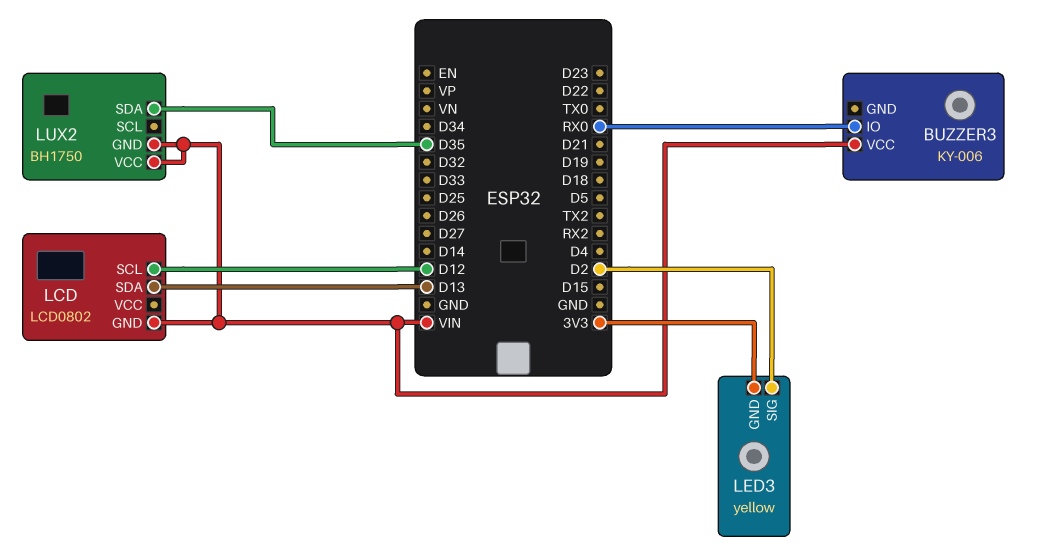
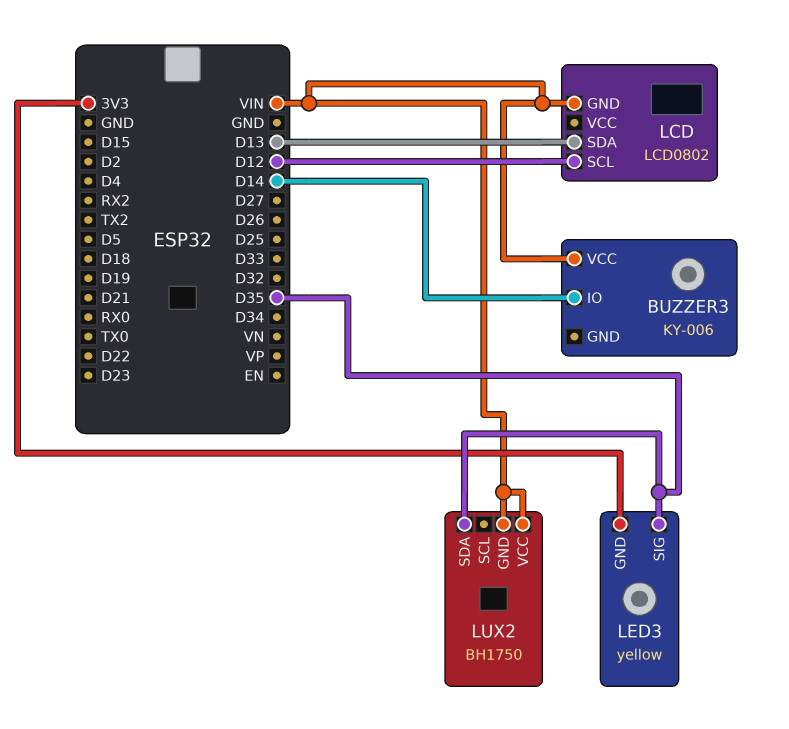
BUZZER3 pin IO: RX0 -> D14
LED3 pin SIG: D2 -> D35

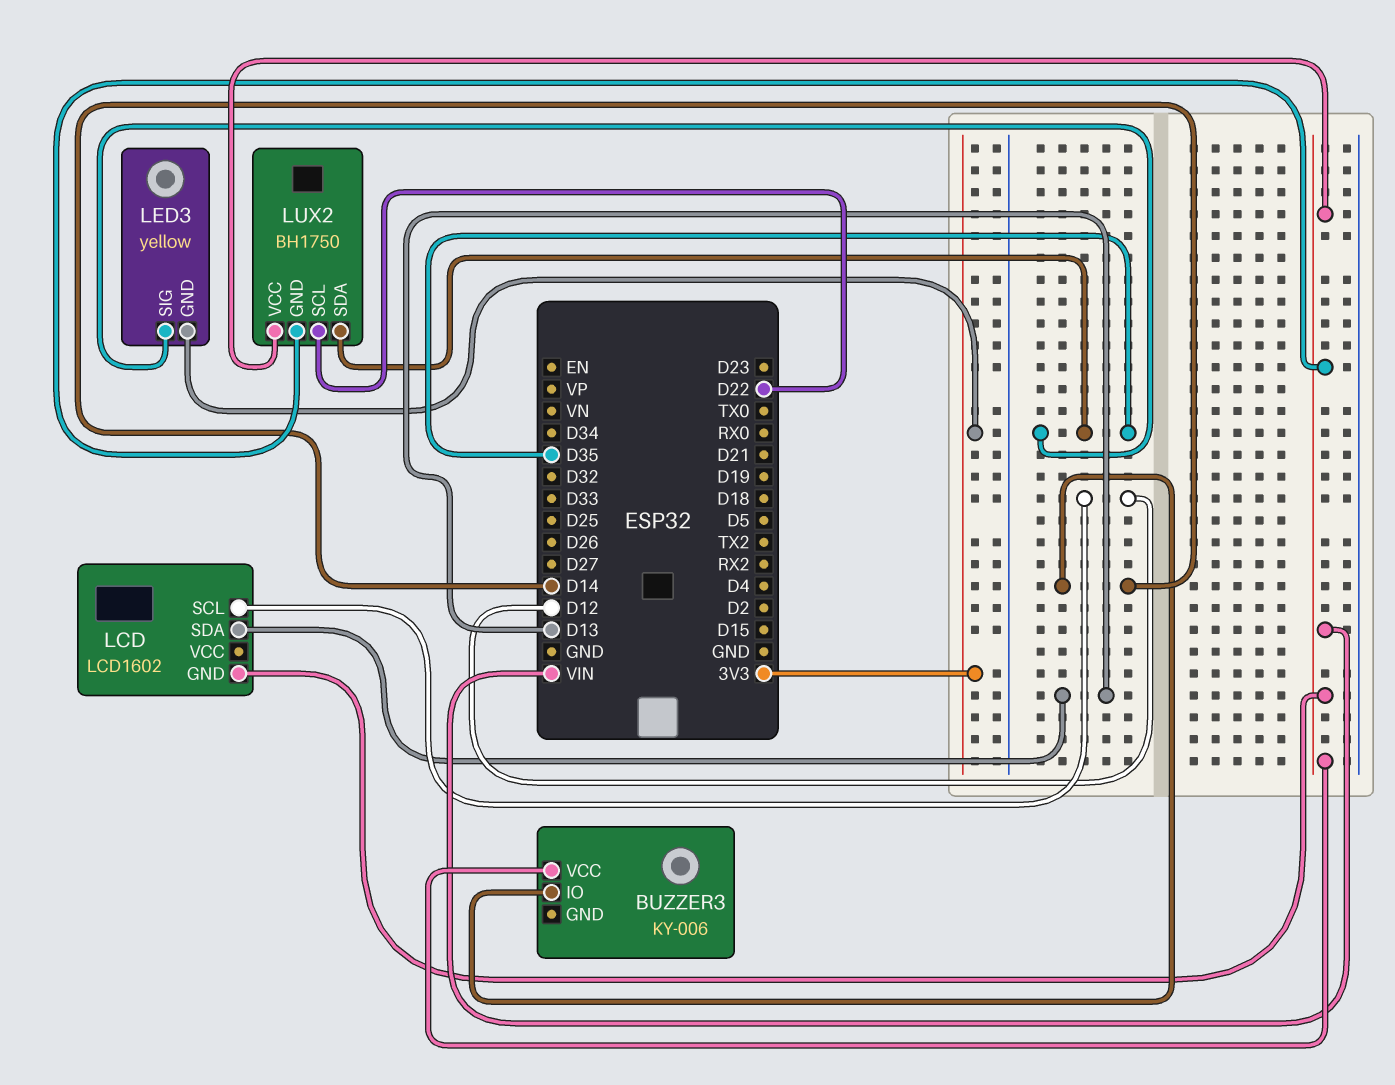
LCD: LCD0802 -> LCD1602
LUX2 pin SCL: none -> D22

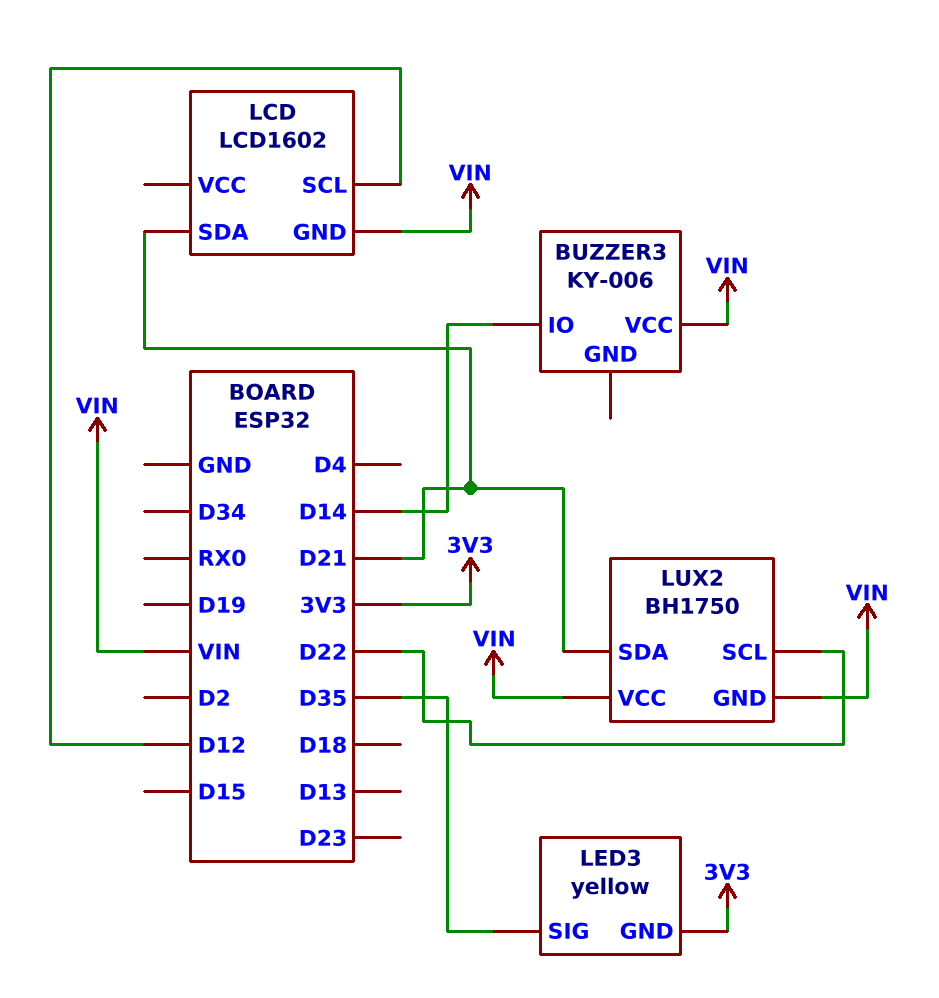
LCD pin SDA: D13 -> D21
LUX2 pin SDA: D35 -> D21

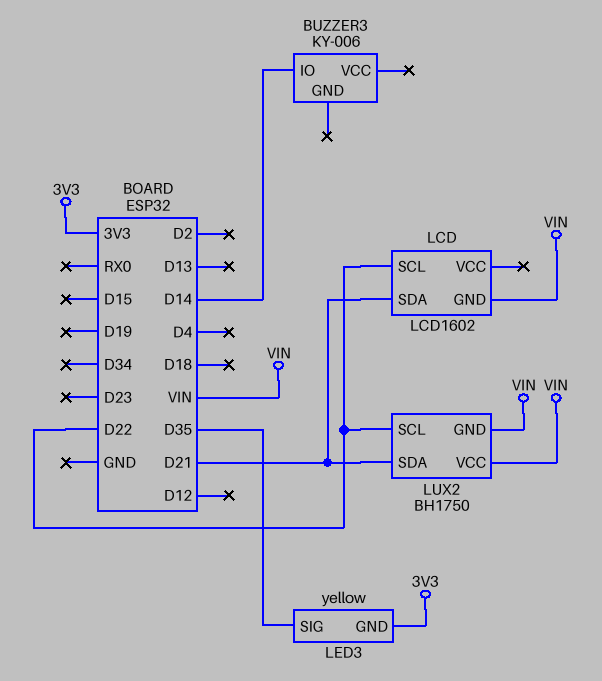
BUZZER3 pin VCC: VIN -> none
LCD pin SCL: D12 -> D22

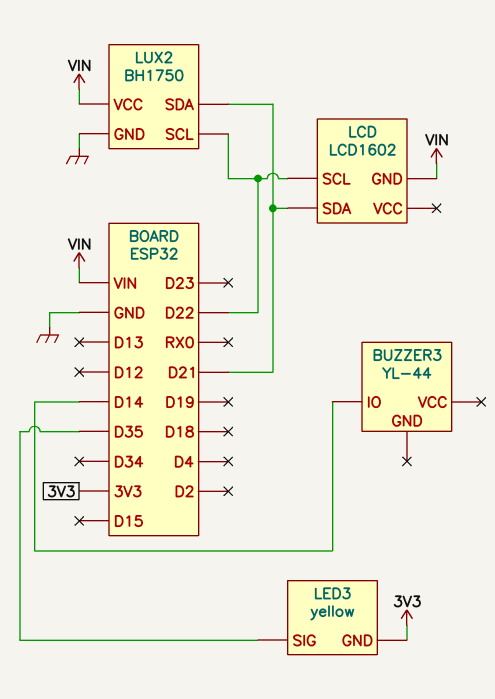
BUZZER3: KY-006 -> YL-44
LUX2 pin GND: VIN -> GND

